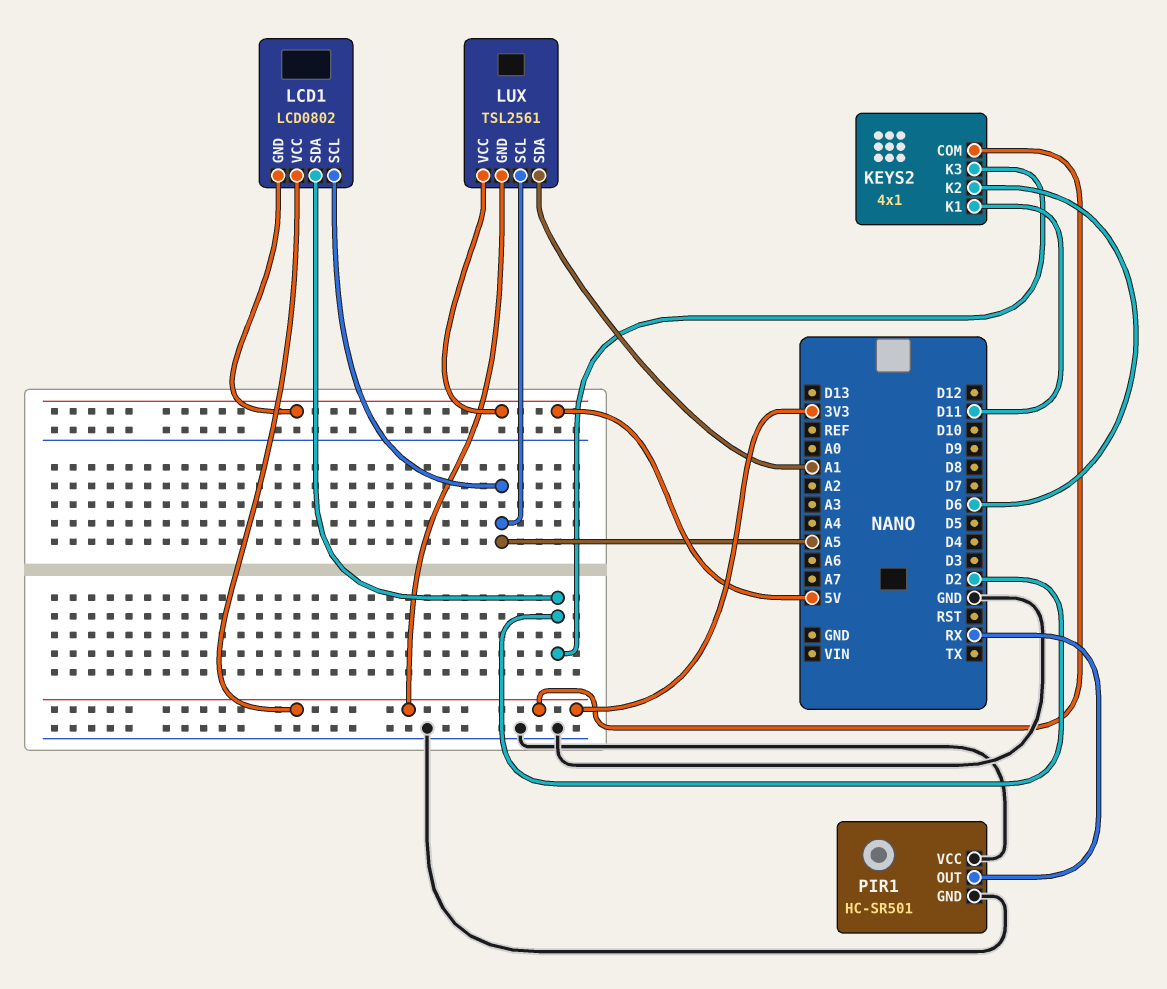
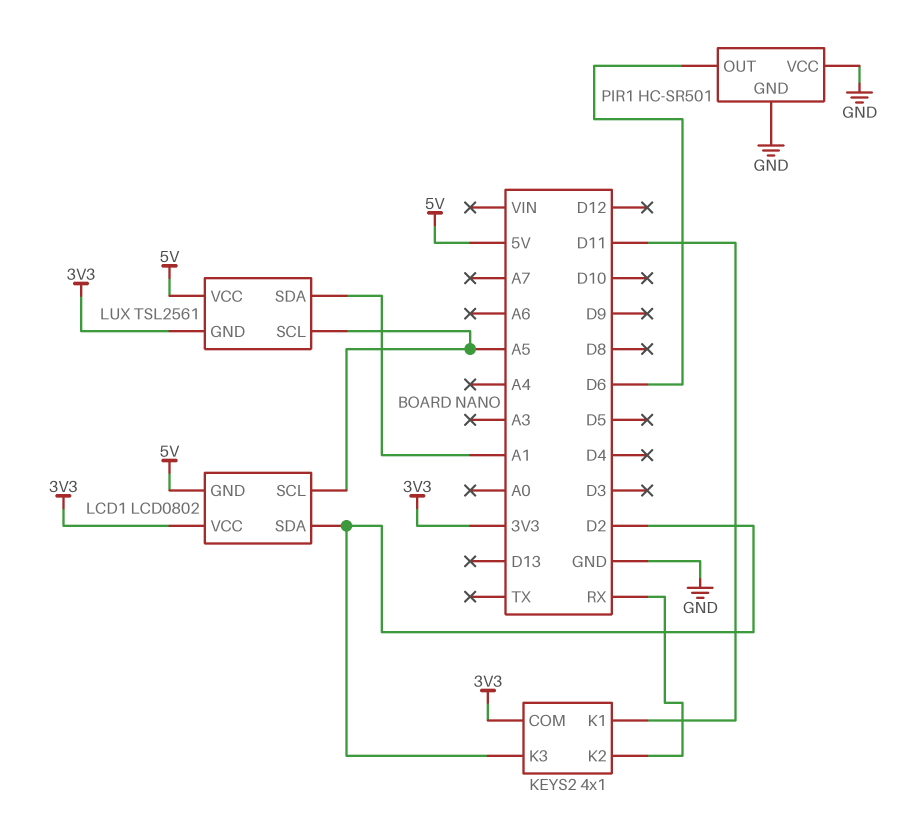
KEYS2 pin K2: D6 -> RX
PIR1 pin OUT: RX -> D6

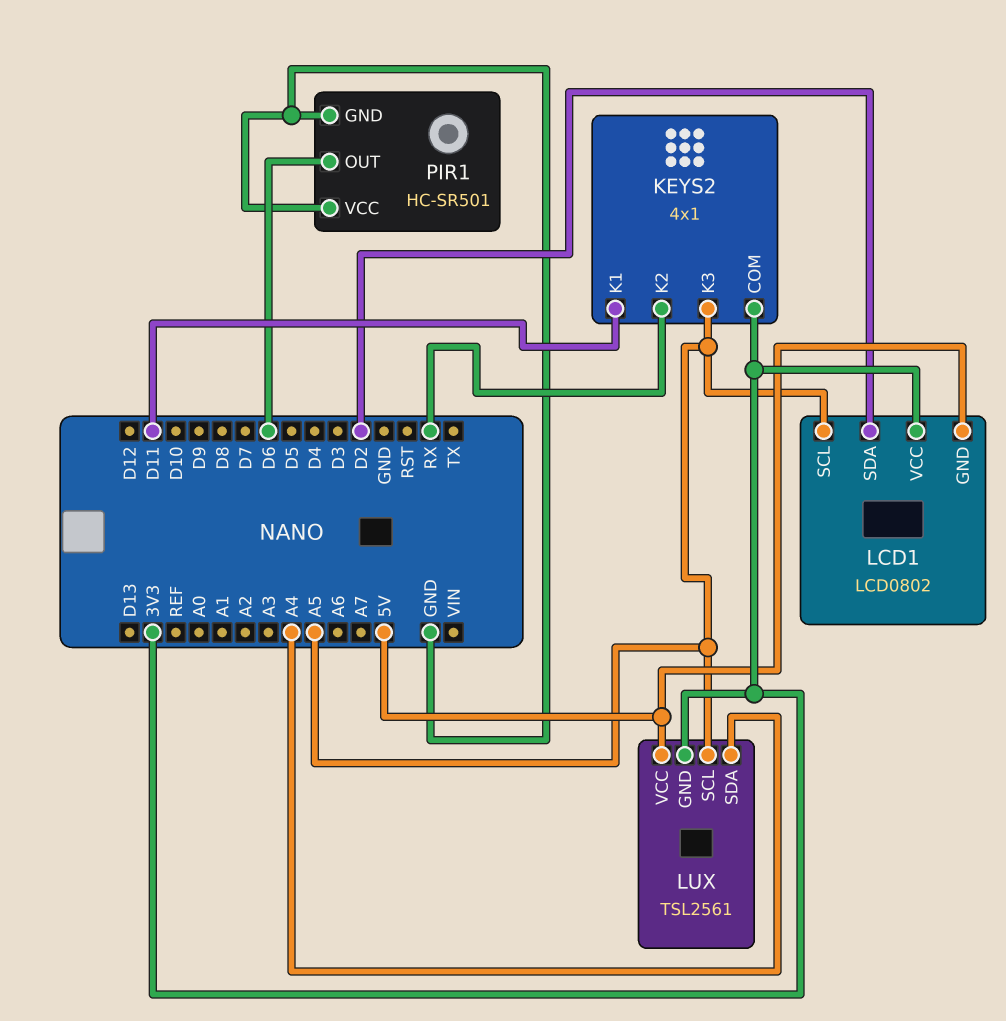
KEYS2 pin K3: D2 -> A5
LUX pin SDA: A1 -> A4

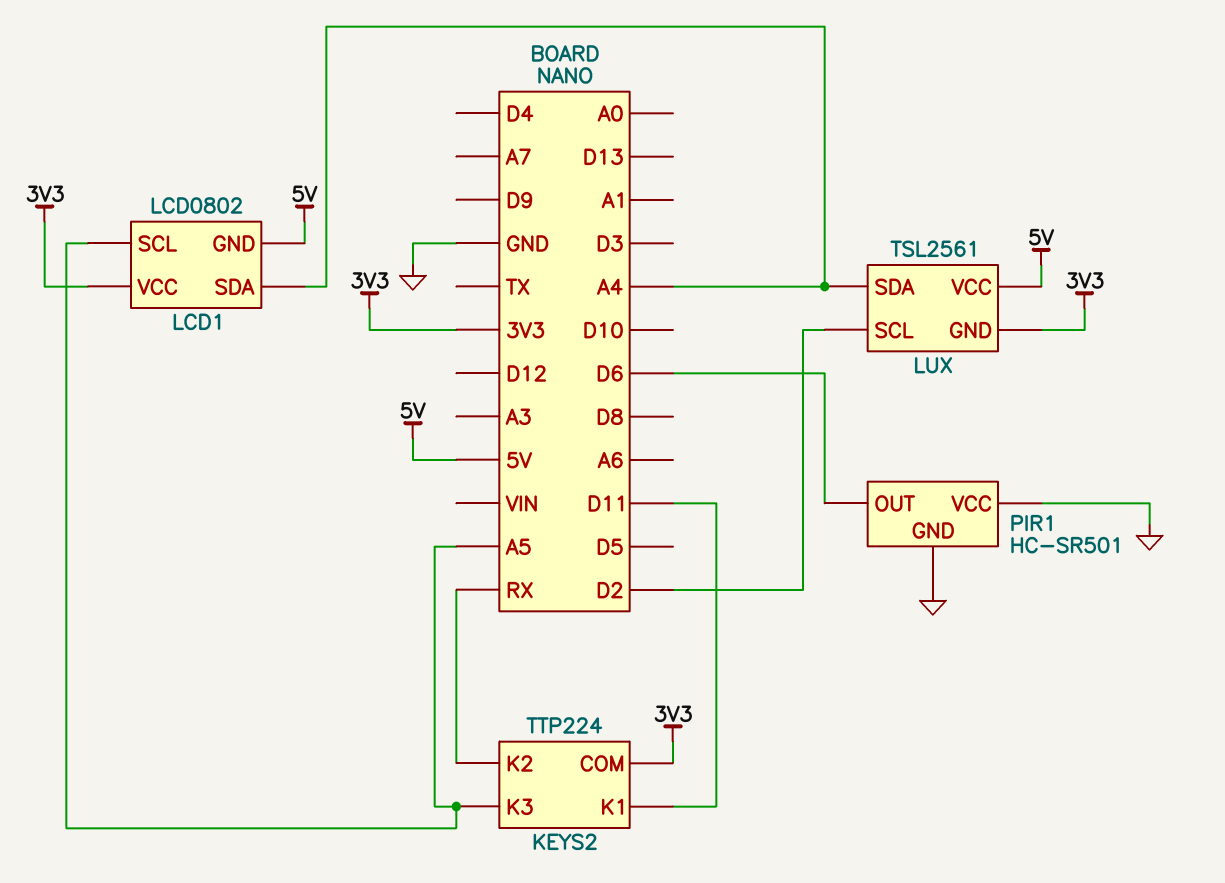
KEYS2: 4x1 -> TTP224
LCD1 pin SDA: D2 -> A4
LUX pin SCL: A5 -> D2

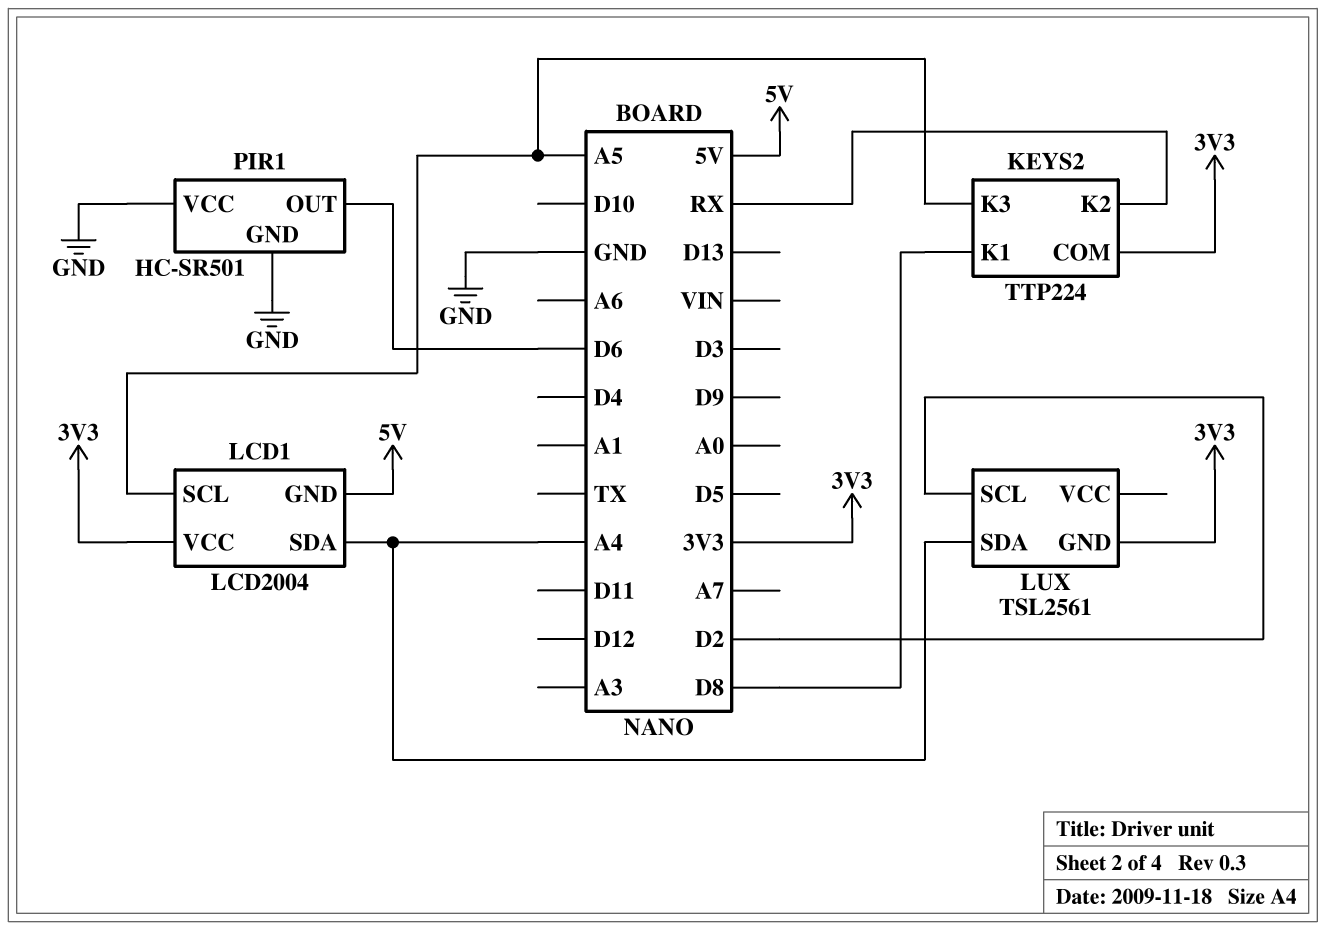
KEYS2 pin K1: D11 -> D8
LCD1: LCD0802 -> LCD2004
LUX pin VCC: 5V -> none

